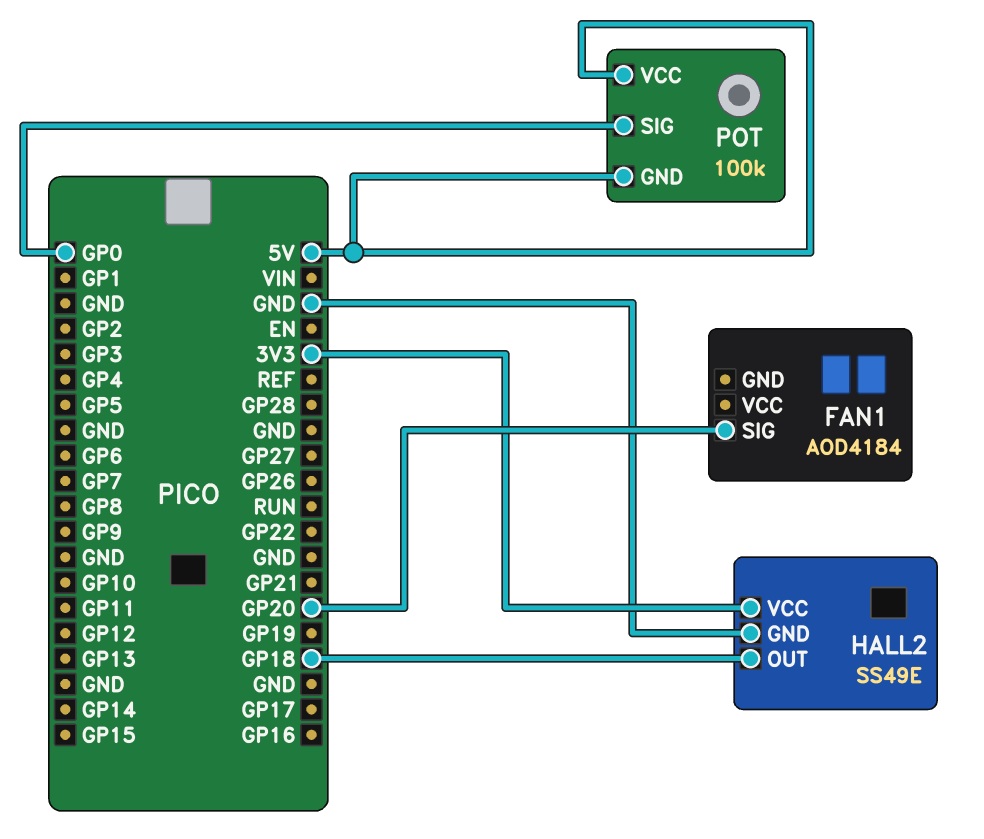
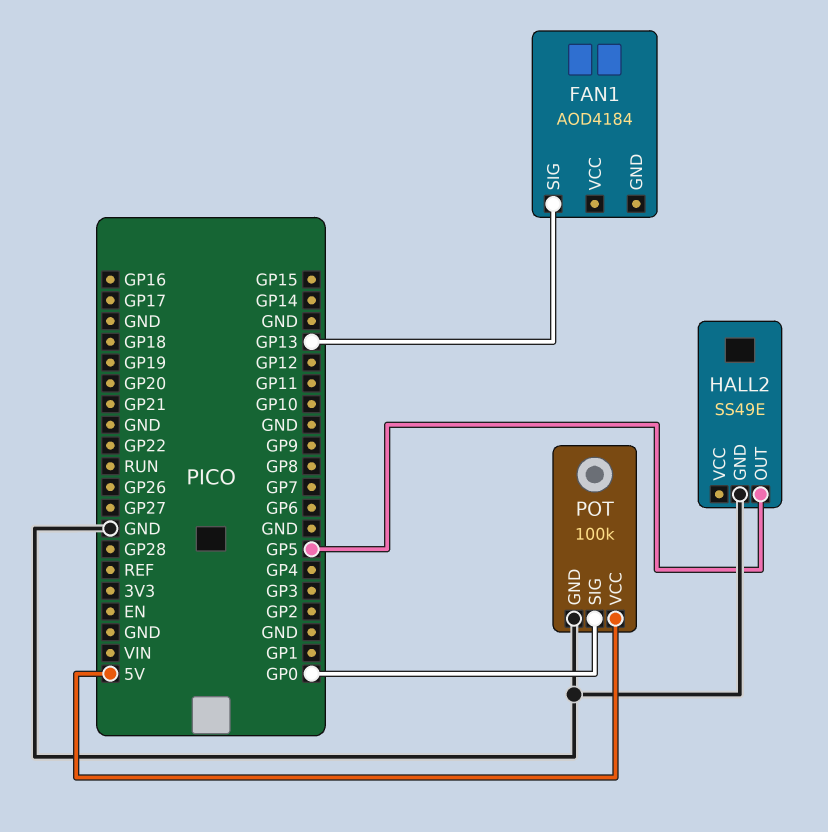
FAN1 pin SIG: GP20 -> GP13
HALL2 pin OUT: GP18 -> GP5
HALL2 pin VCC: 3V3 -> none
POT pin GND: 5V -> GND

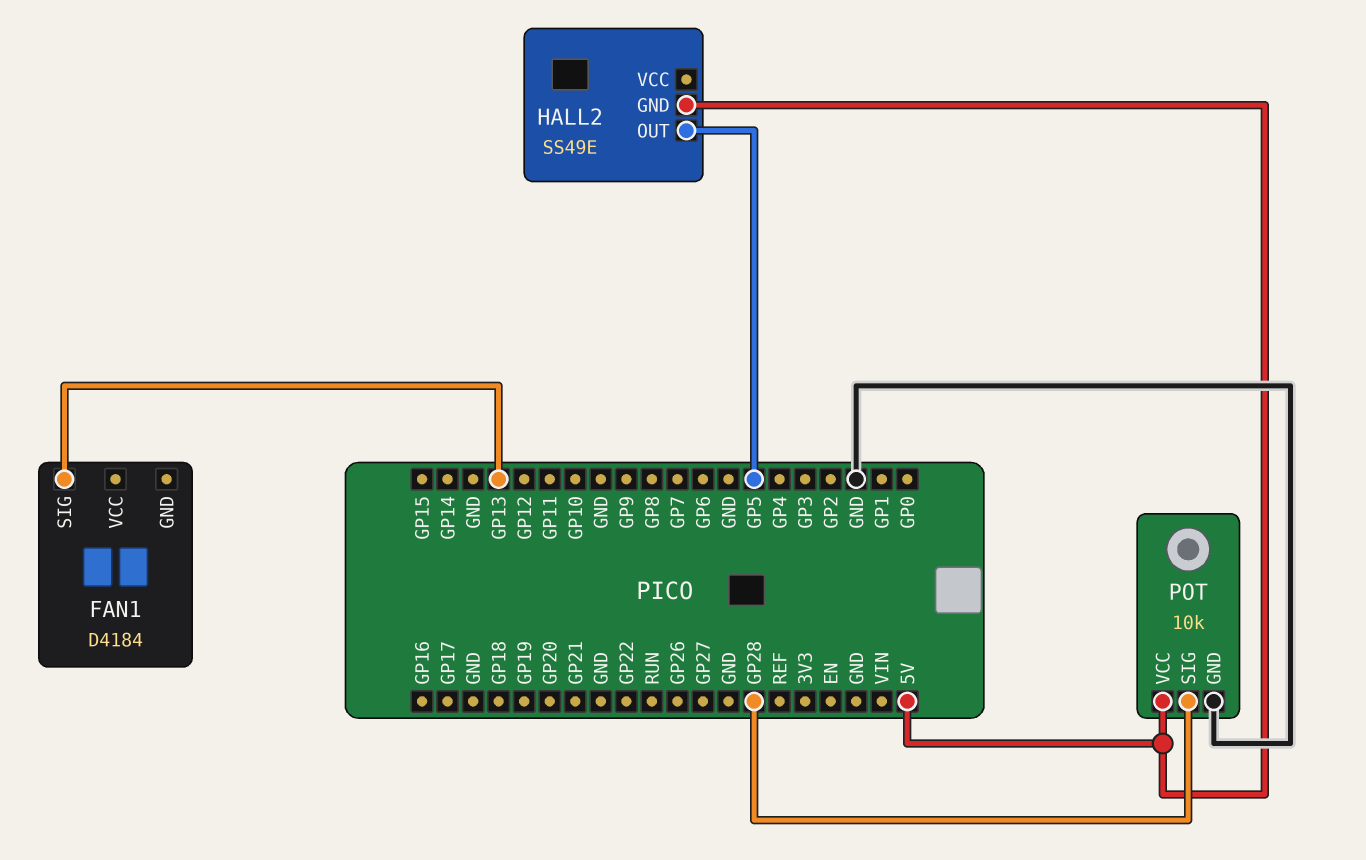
FAN1: AOD4184 -> D4184
HALL2 pin GND: GND -> 5V
POT: 100k -> 10k
POT pin SIG: GP0 -> GP28

